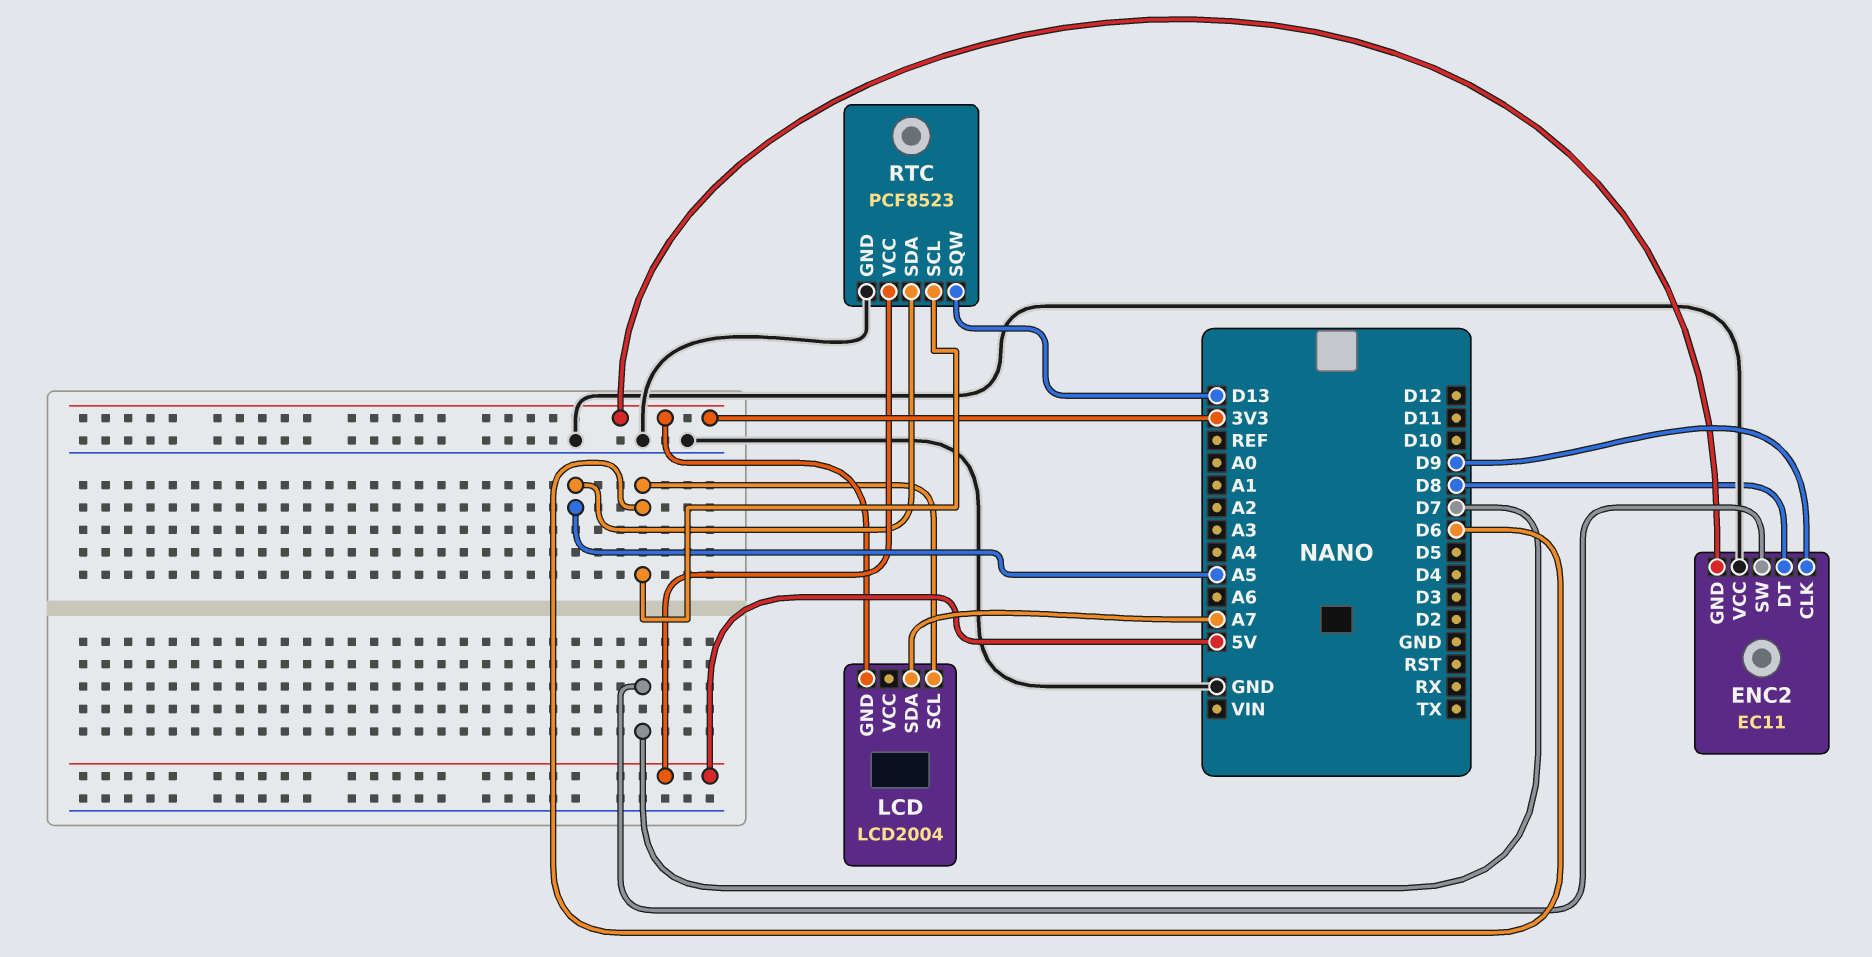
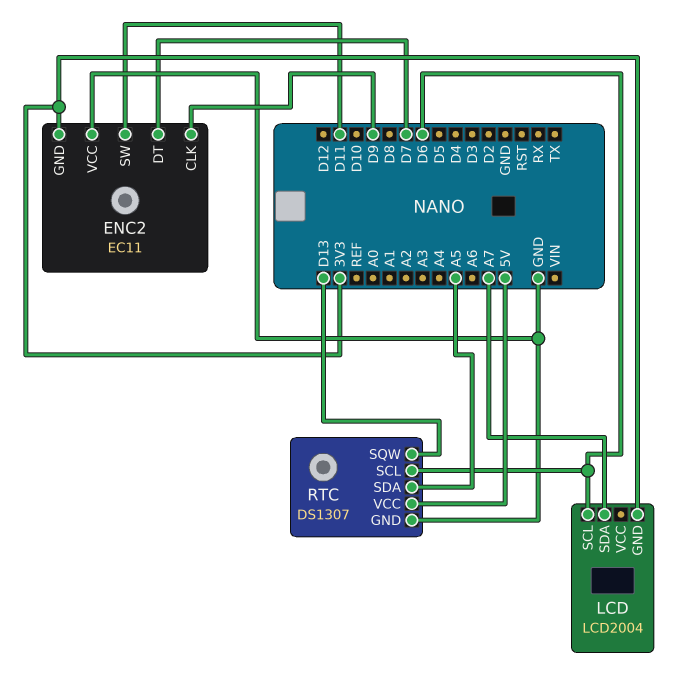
ENC2 pin DT: D8 -> D7
ENC2 pin SW: D7 -> D11
RTC: PCF8523 -> DS1307

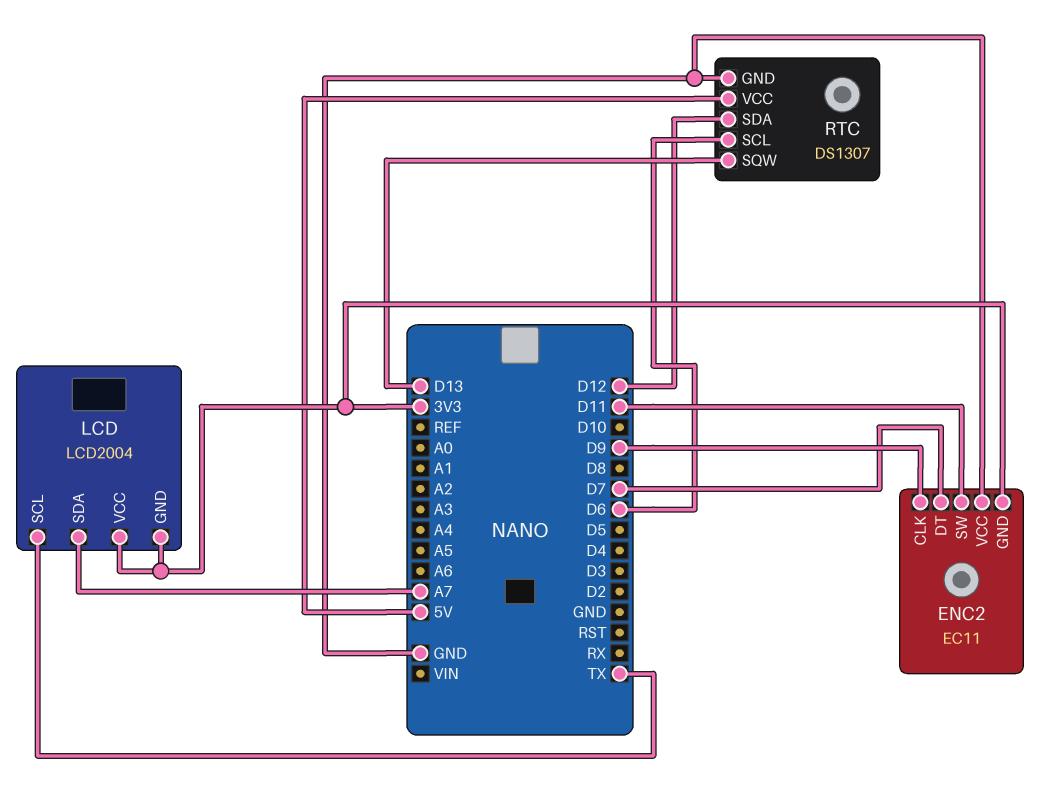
LCD pin SCL: D6 -> TX
LCD pin VCC: none -> 3V3
RTC pin SDA: A5 -> D12

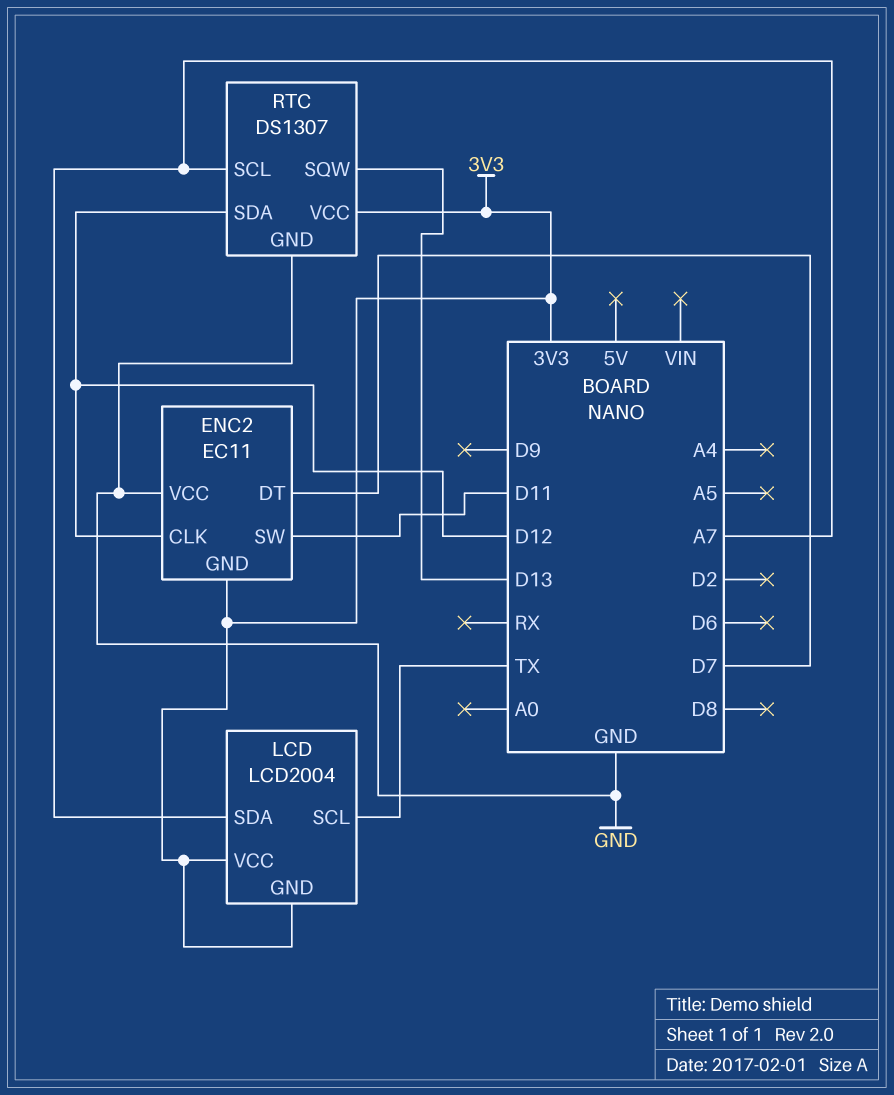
ENC2 pin CLK: D9 -> D12
RTC pin SCL: D6 -> A7
RTC pin VCC: 5V -> 3V3

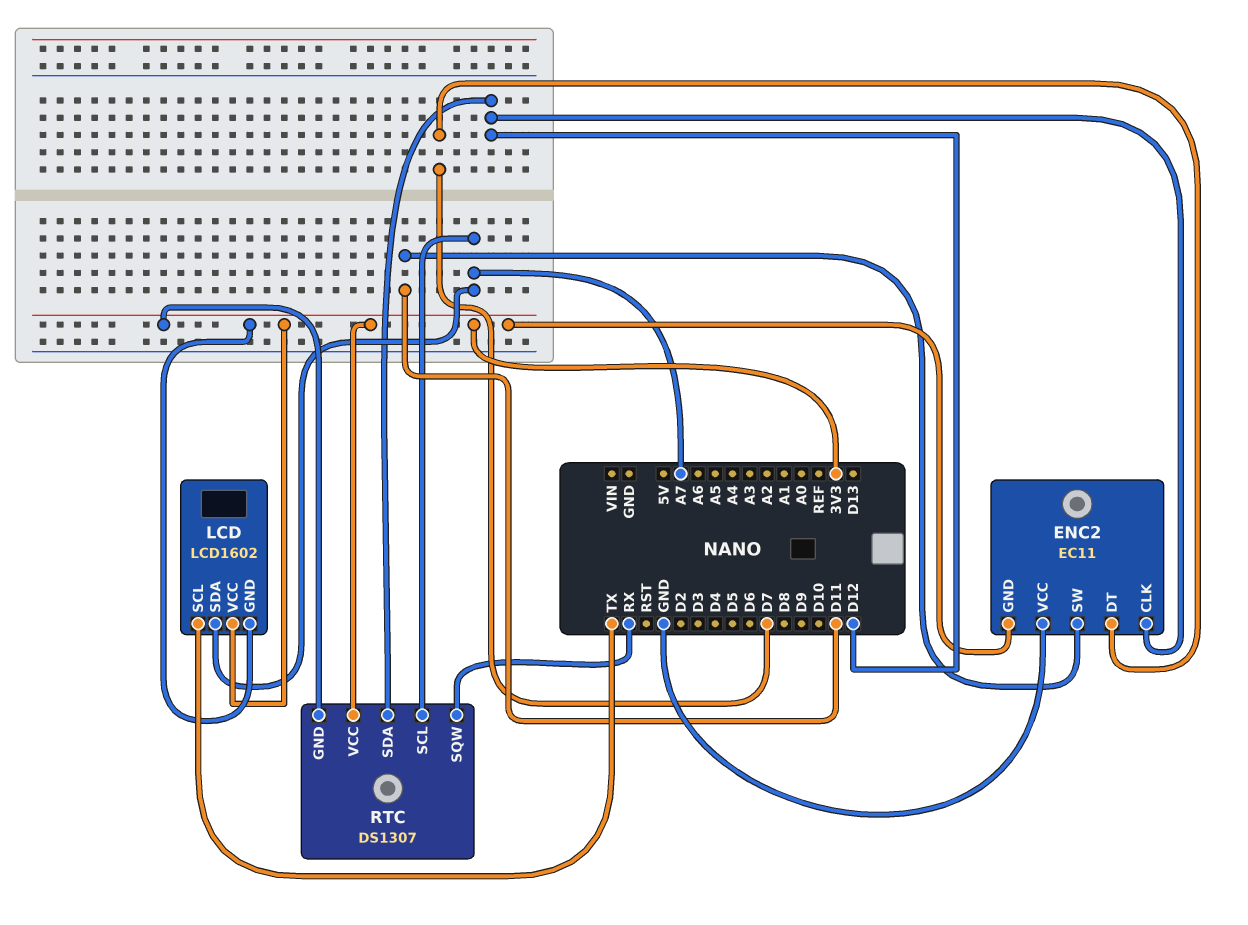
LCD: LCD2004 -> LCD1602
RTC pin GND: GND -> 3V3
RTC pin SQW: D13 -> RX

